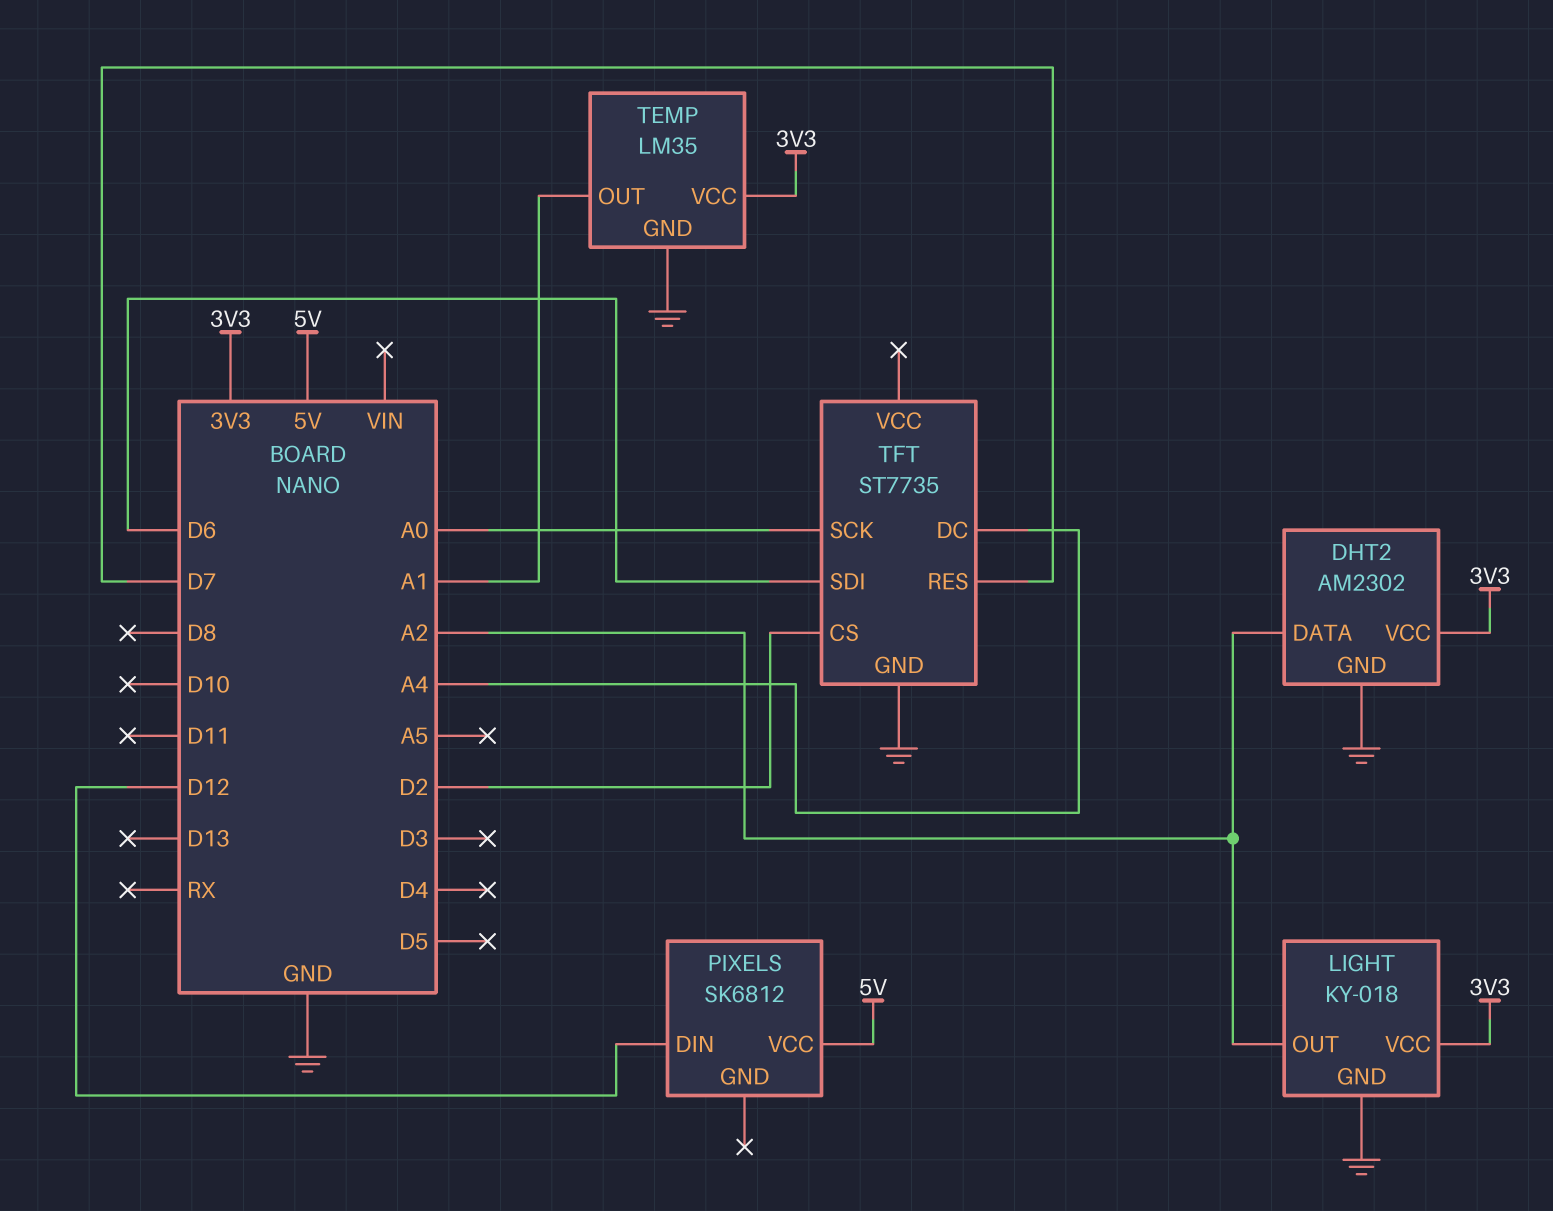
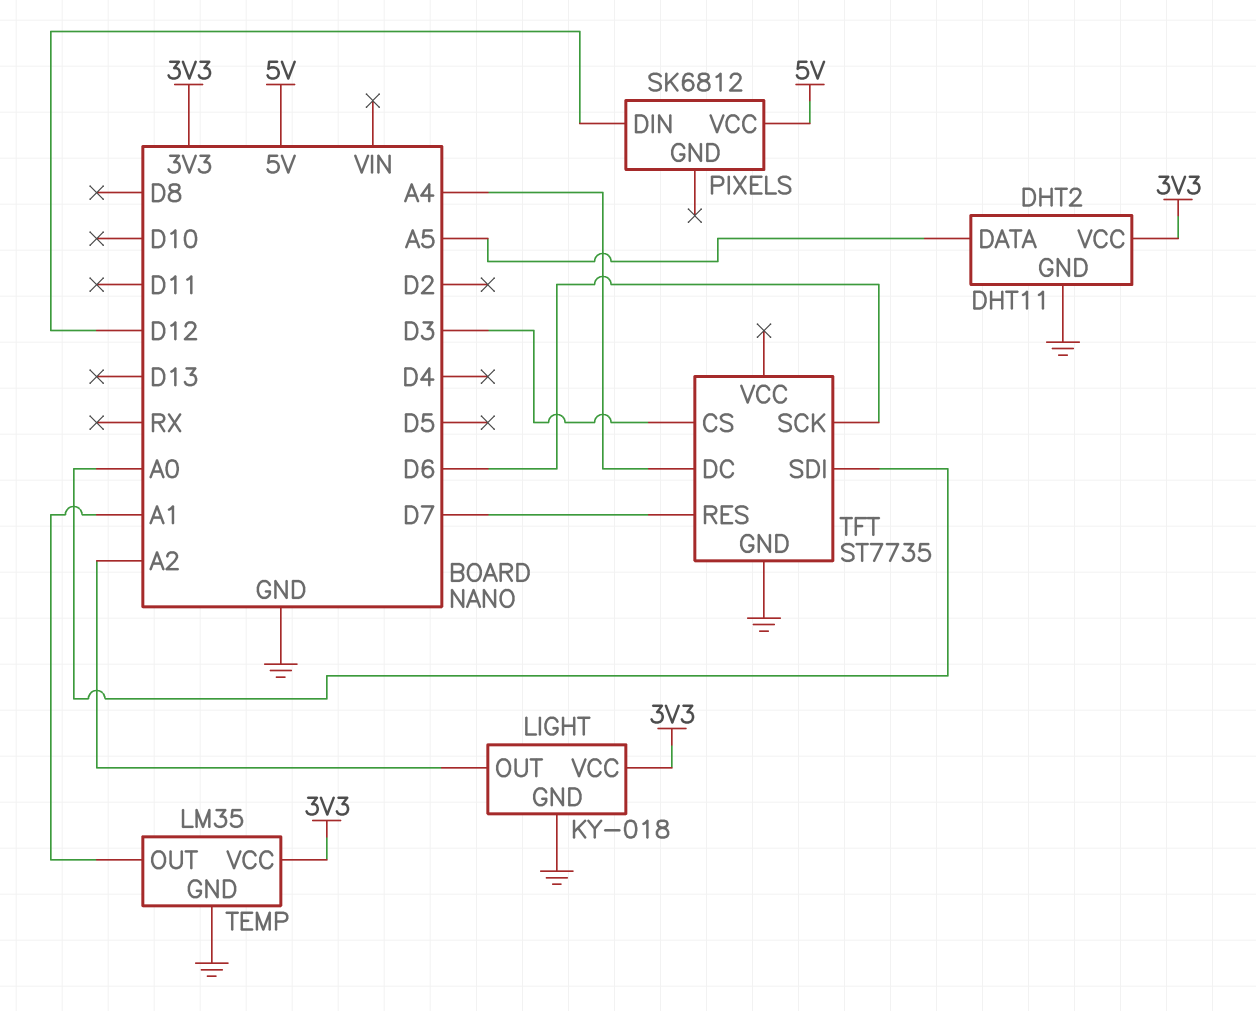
DHT2: AM2302 -> DHT11
DHT2 pin DATA: A2 -> A5
TFT pin CS: D2 -> D3
TFT pin SCK: A0 -> D6
TFT pin SDI: D6 -> A0

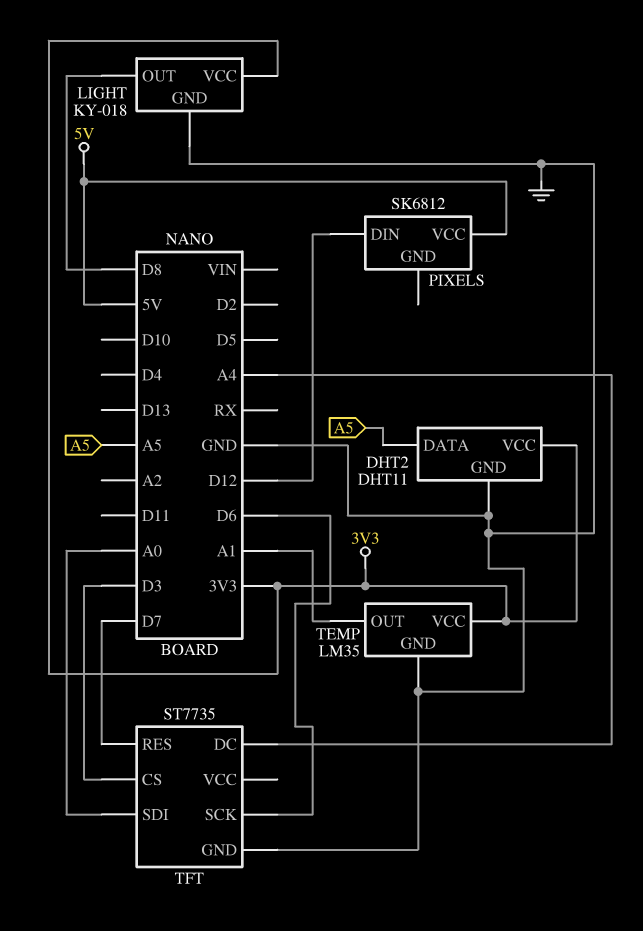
LIGHT pin OUT: A2 -> D8

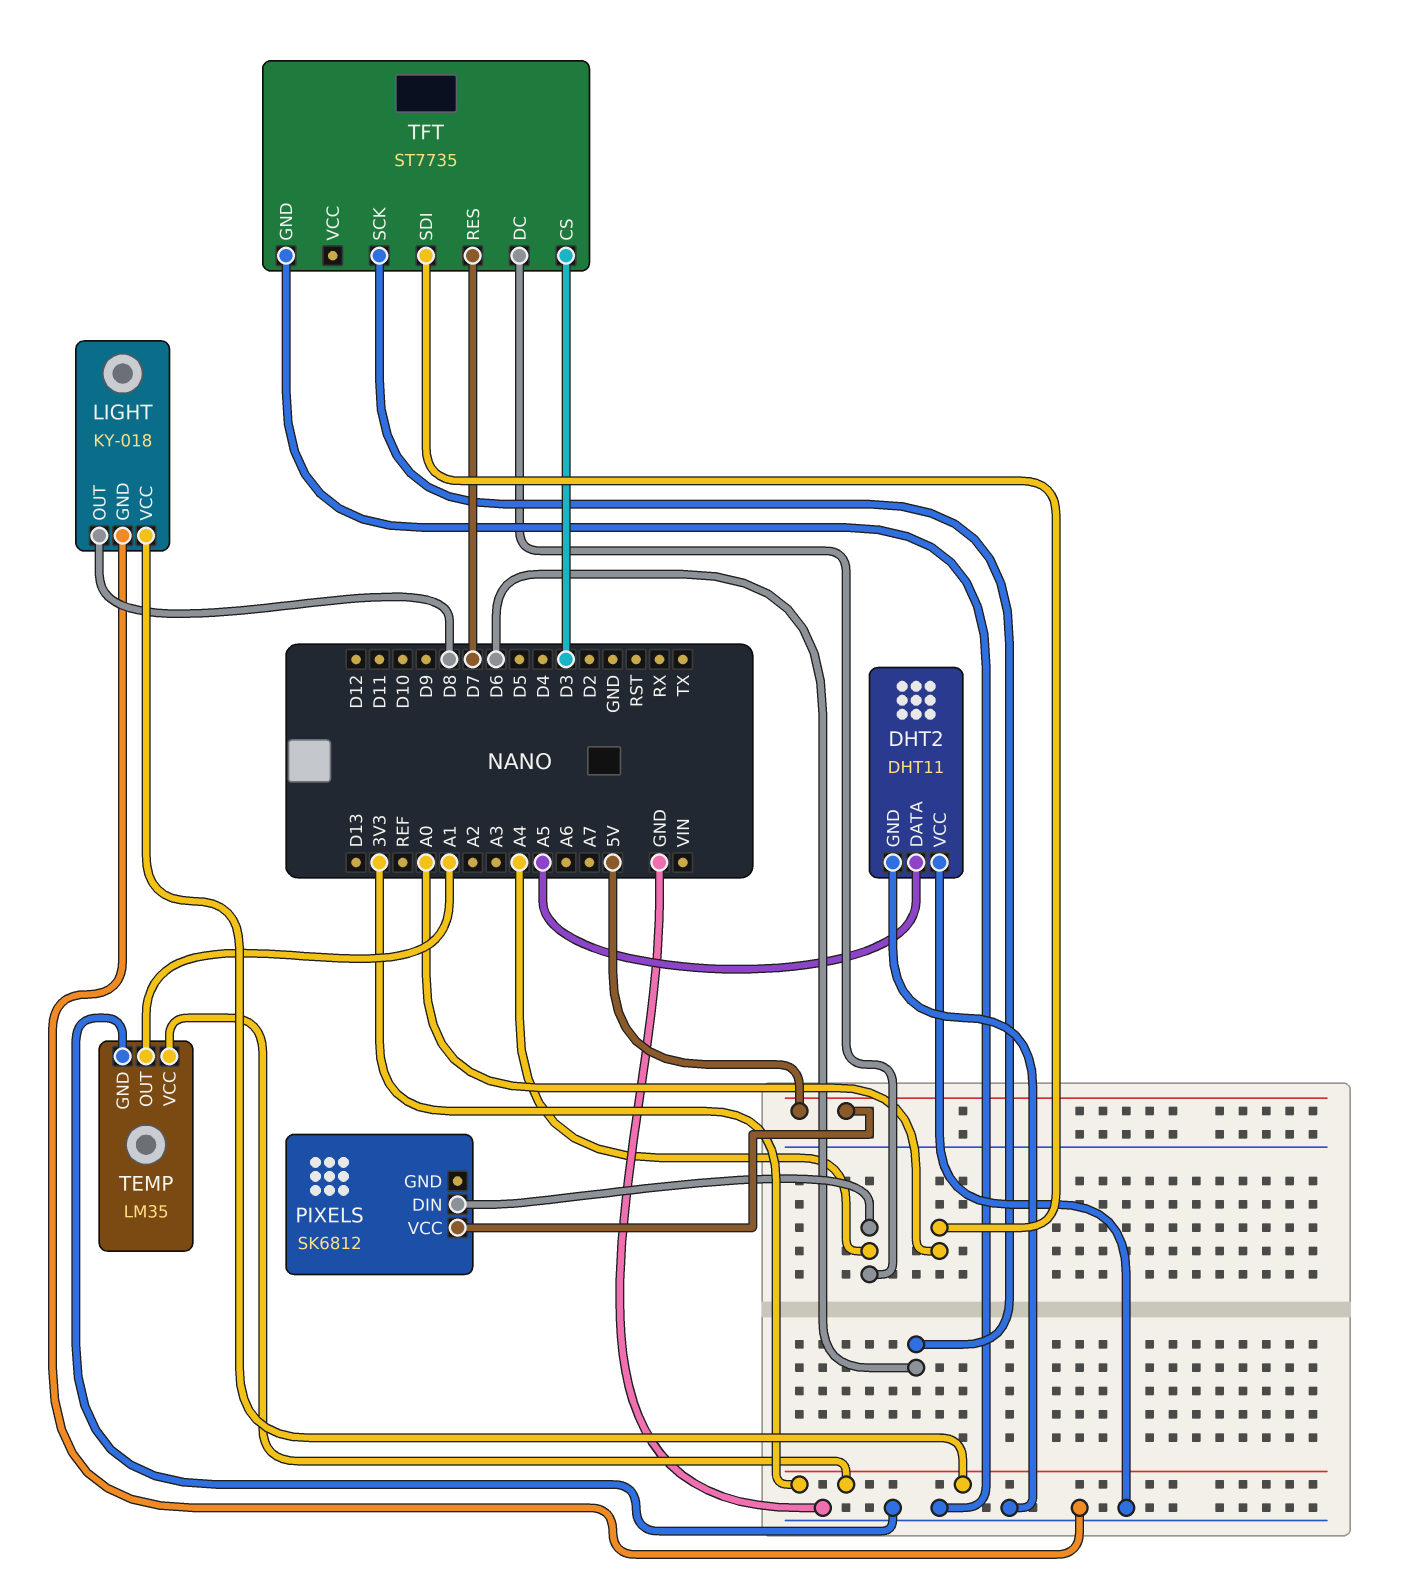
DHT2 pin VCC: 3V3 -> GND
PIXELS pin DIN: D12 -> A4

